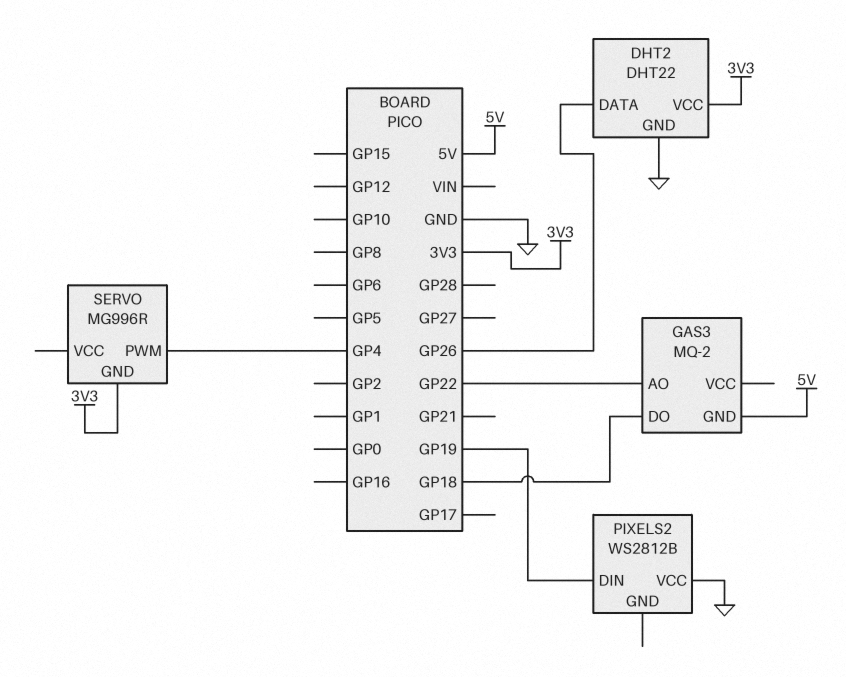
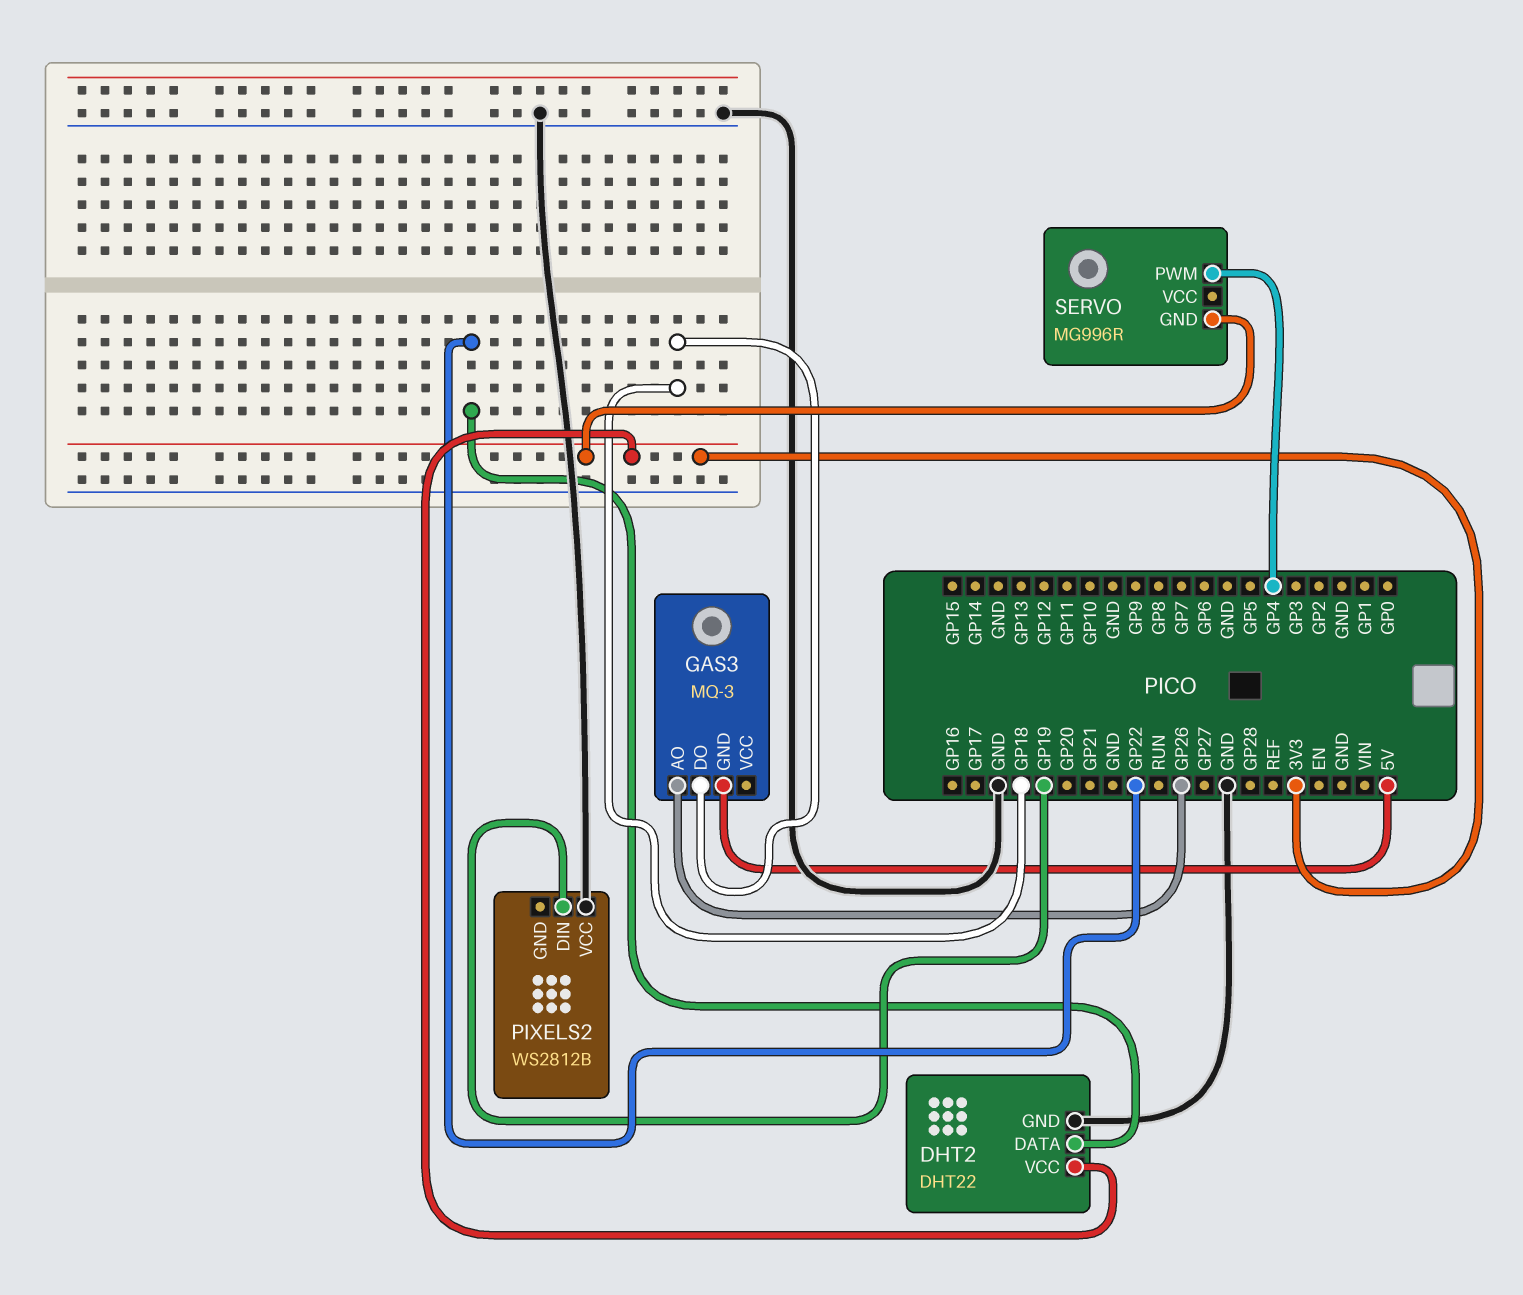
DHT2 pin DATA: GP26 -> GP22
GAS3: MQ-2 -> MQ-3
GAS3 pin AO: GP22 -> GP26

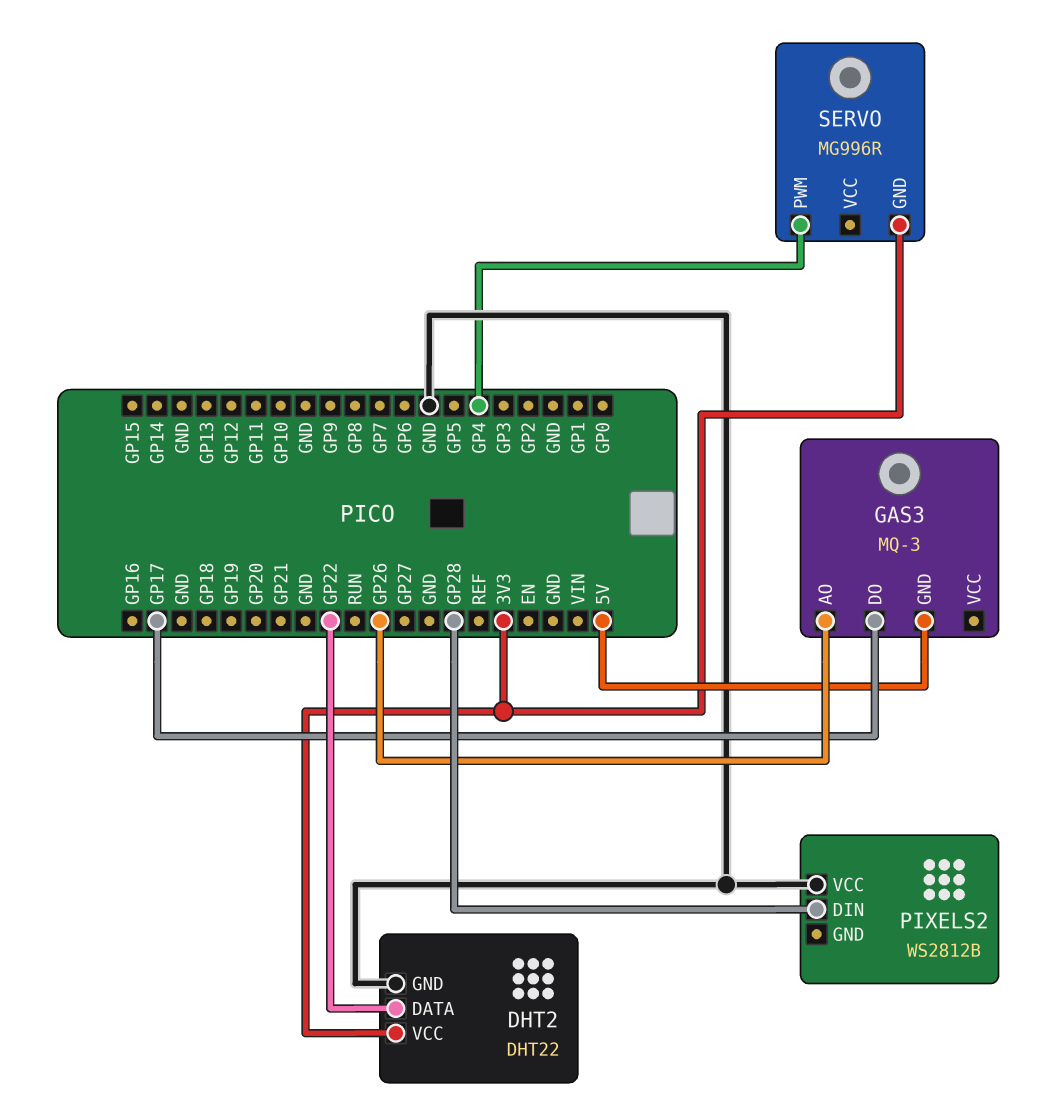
GAS3 pin DO: GP18 -> GP17
PIXELS2 pin DIN: GP19 -> GP28

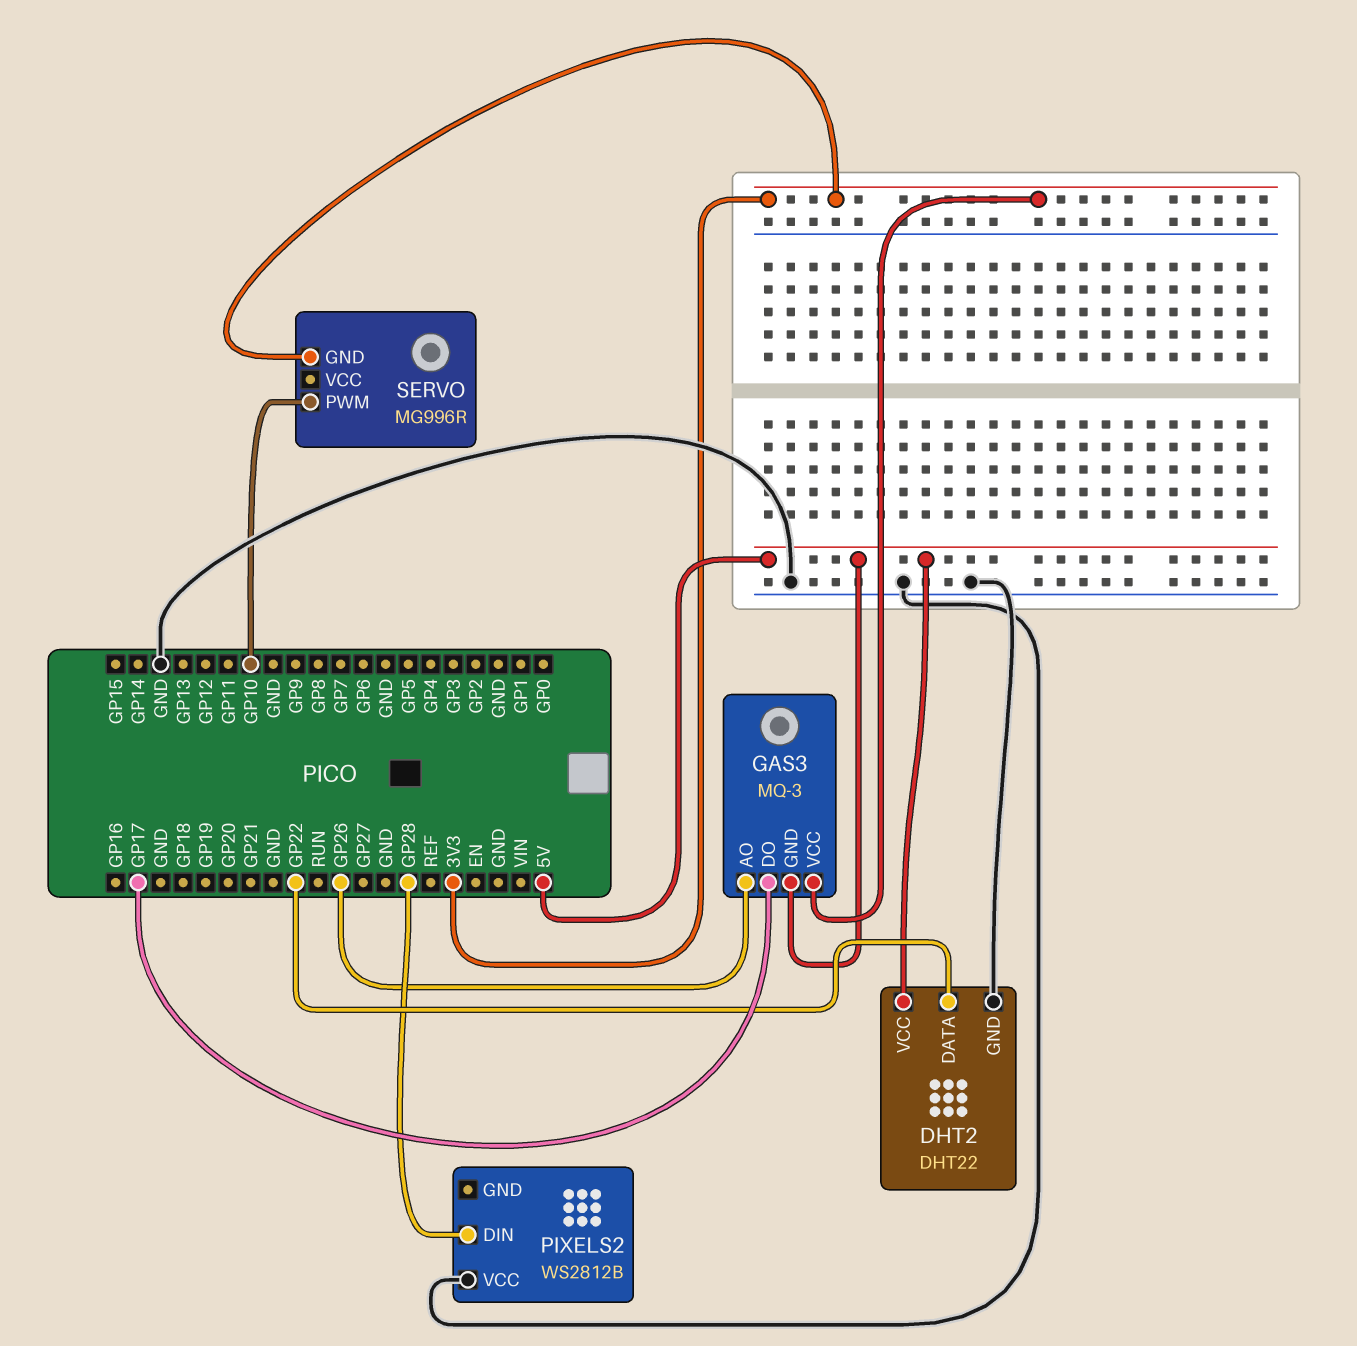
DHT2 pin VCC: 3V3 -> 5V
GAS3 pin VCC: none -> 3V3
SERVO pin PWM: GP4 -> GP10

